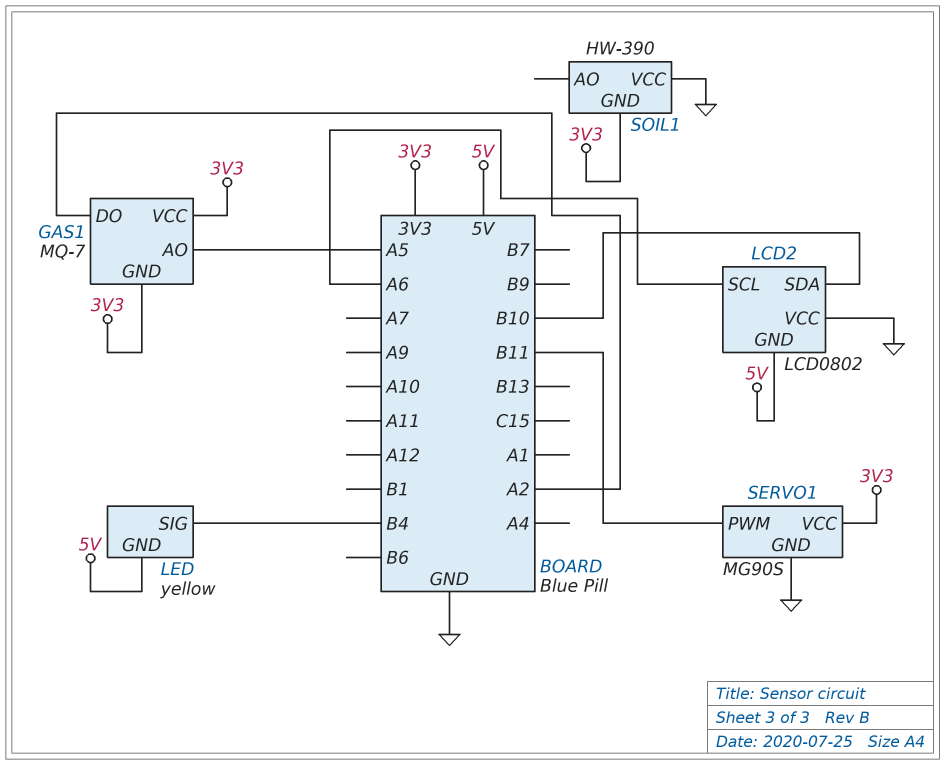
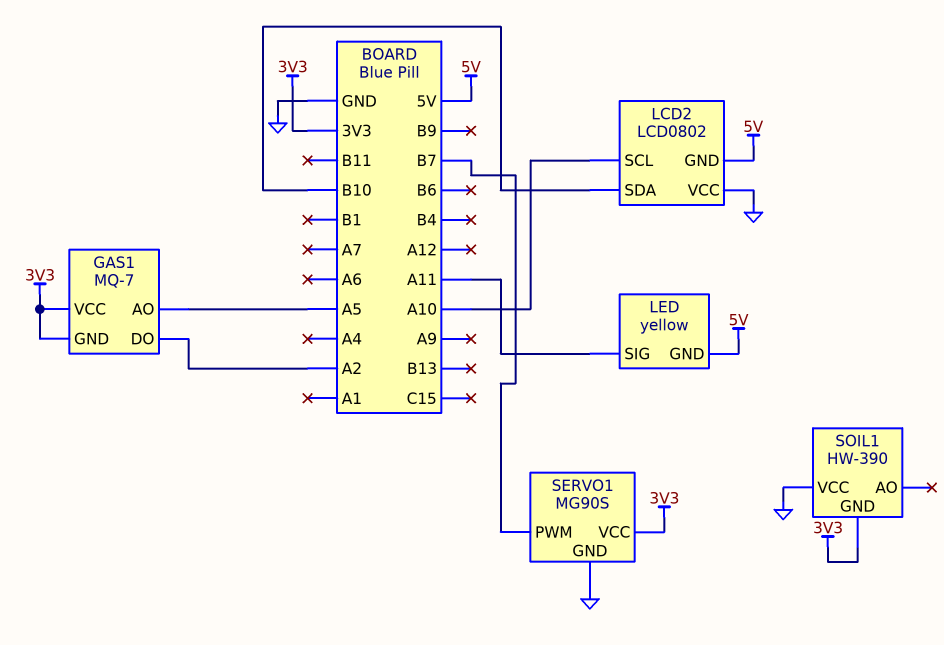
LCD2 pin SCL: A6 -> A10
LED pin SIG: B4 -> A11
SERVO1 pin PWM: B11 -> B7

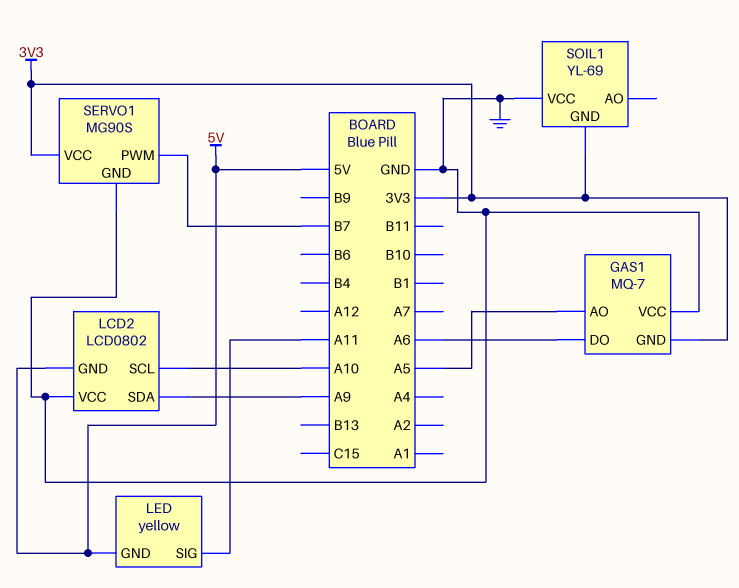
GAS1 pin DO: A2 -> A6
GAS1 pin VCC: 3V3 -> GND
LCD2 pin SDA: B10 -> A9
SOIL1: HW-390 -> YL-69

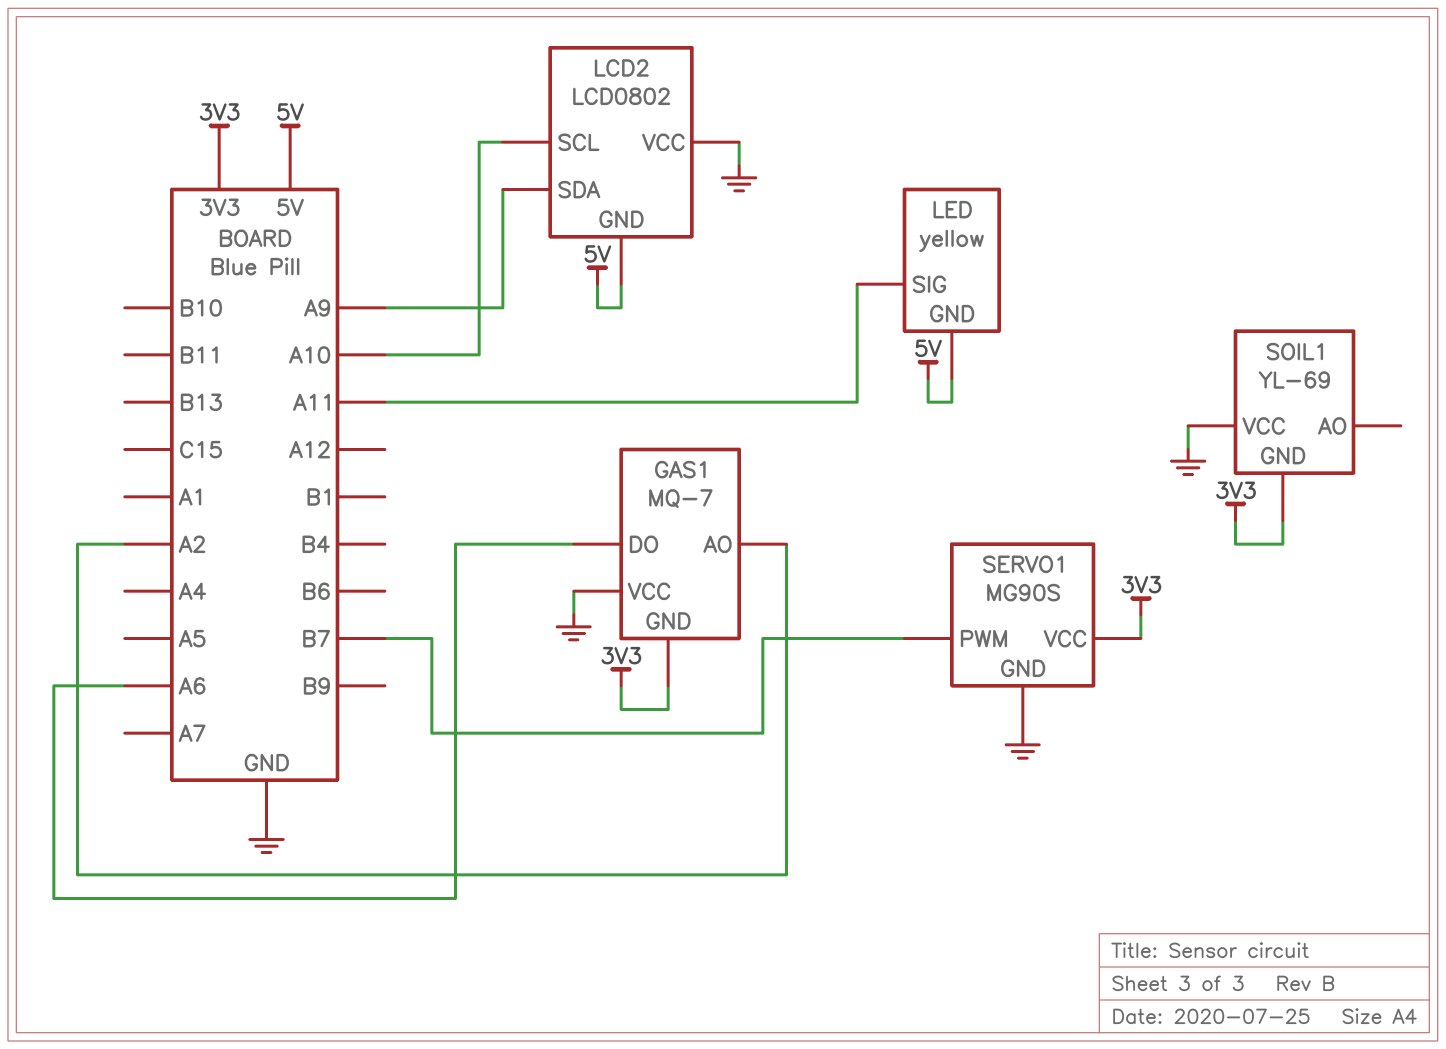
GAS1 pin AO: A5 -> A2

